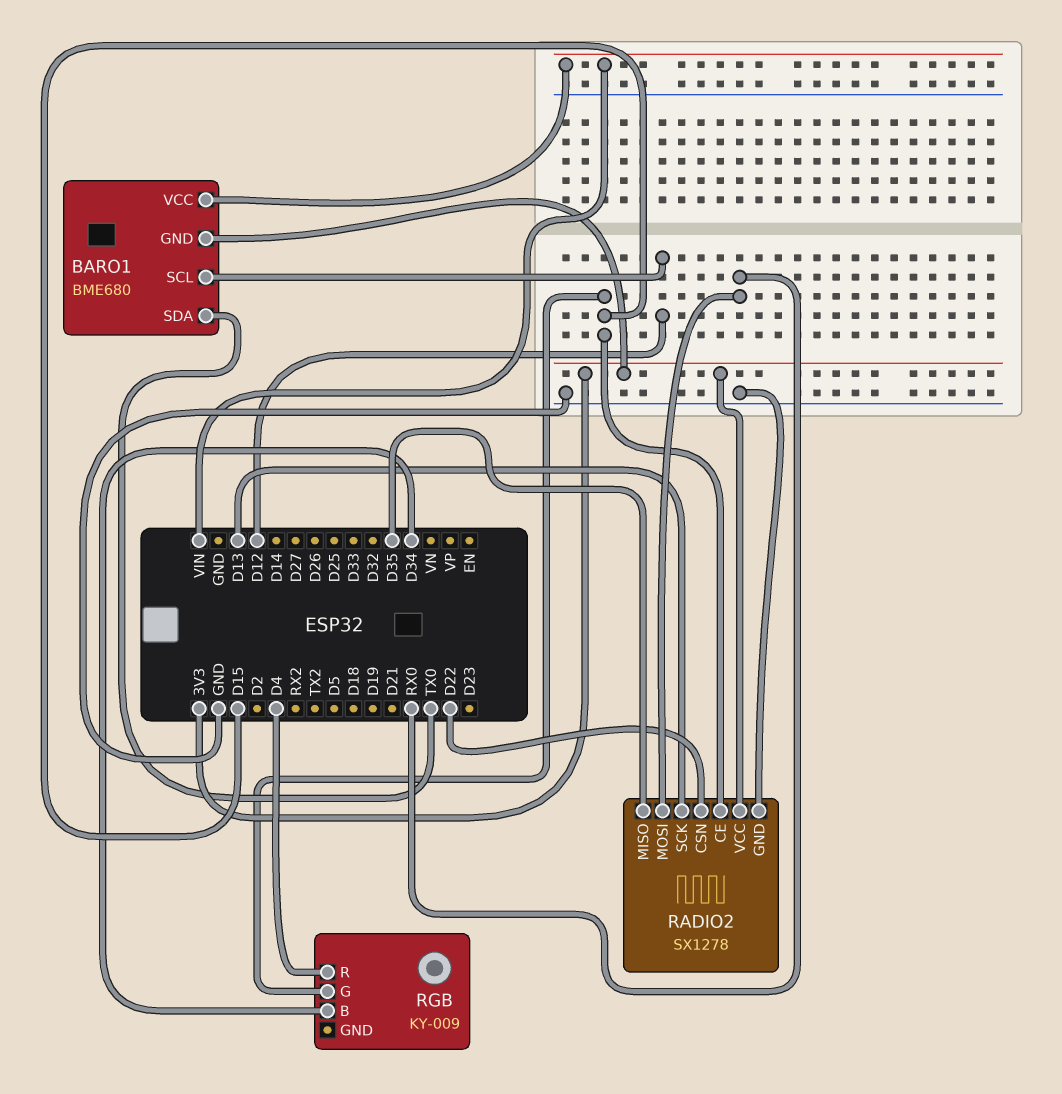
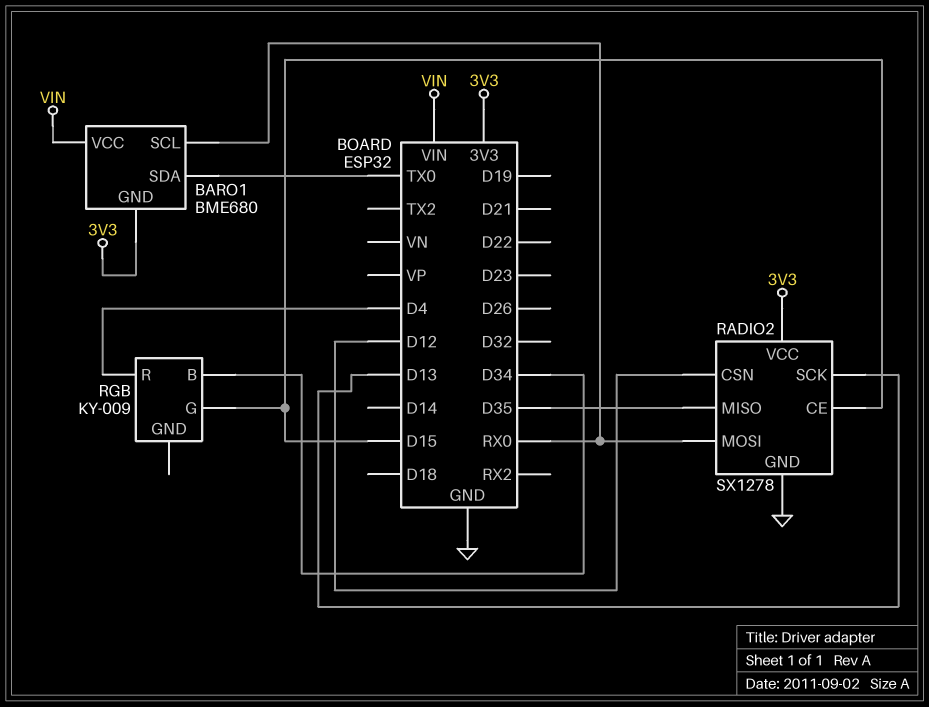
BARO1 pin SCL: D12 -> RX0
RADIO2 pin CSN: D22 -> D12

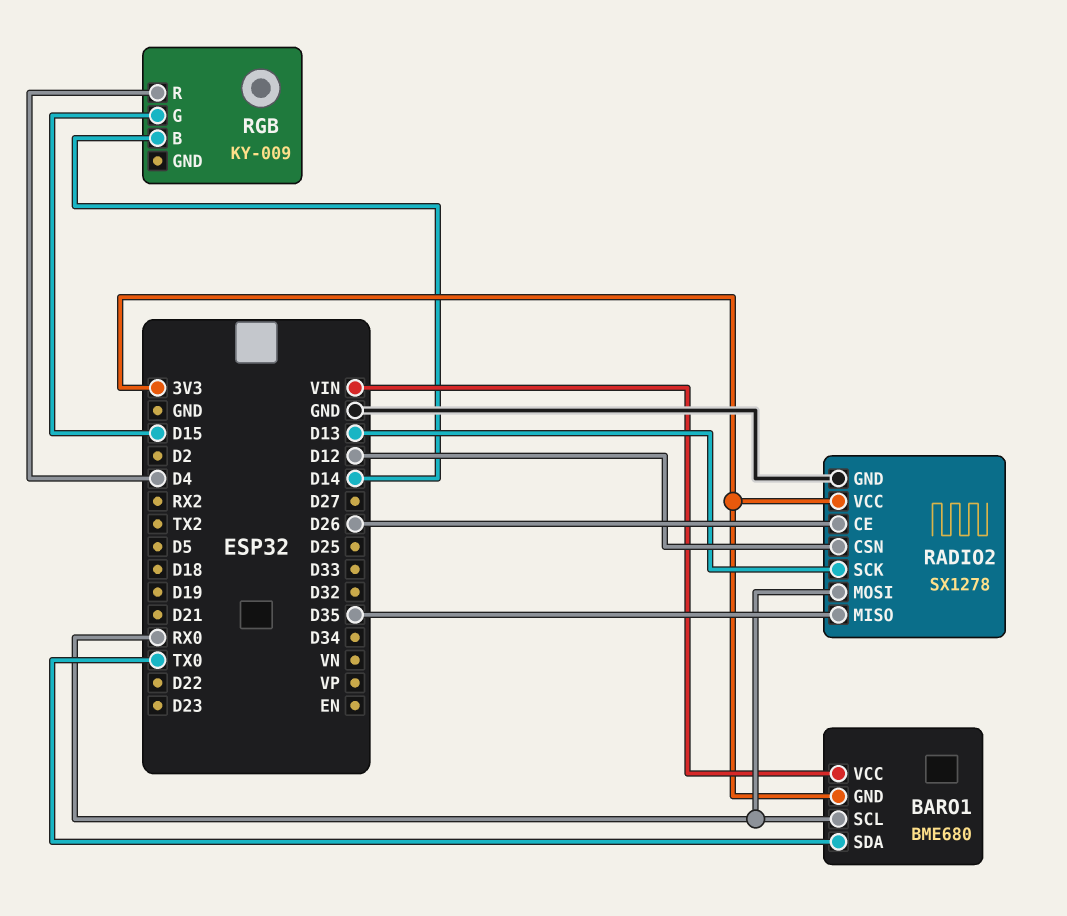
RADIO2 pin CE: D15 -> D26
RGB pin B: D34 -> D14

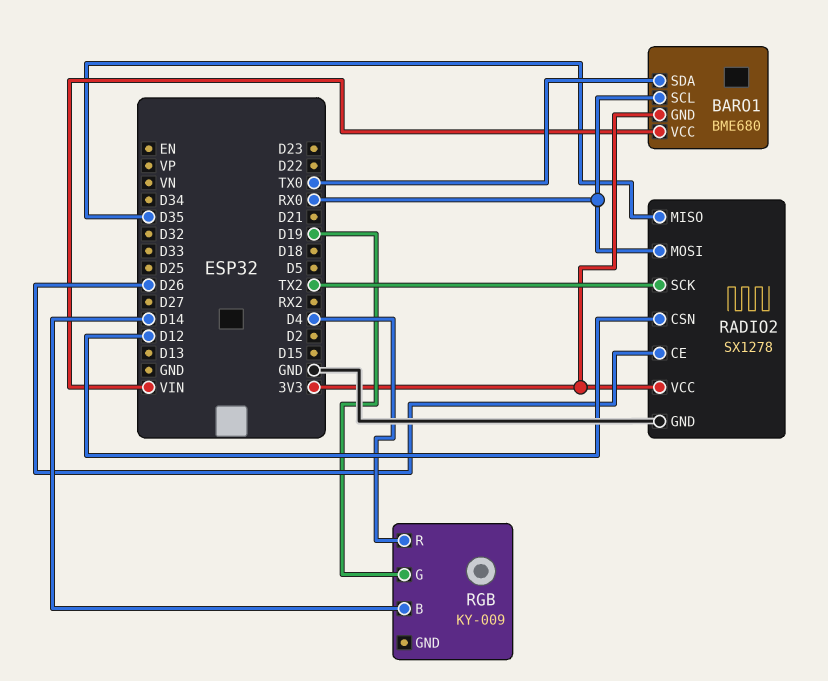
RADIO2 pin SCK: D13 -> TX2
RGB pin G: D15 -> D19

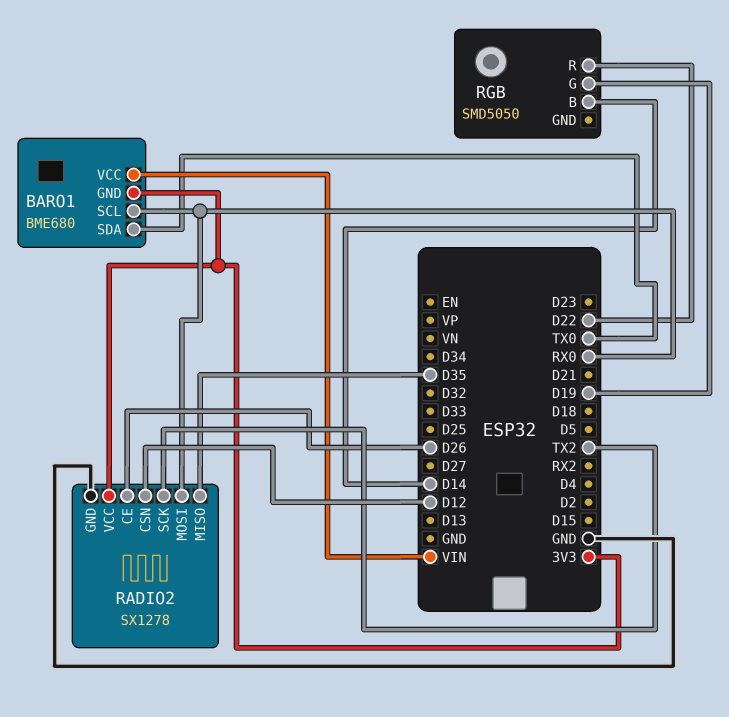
RGB: KY-009 -> SMD5050
RGB pin R: D4 -> D22

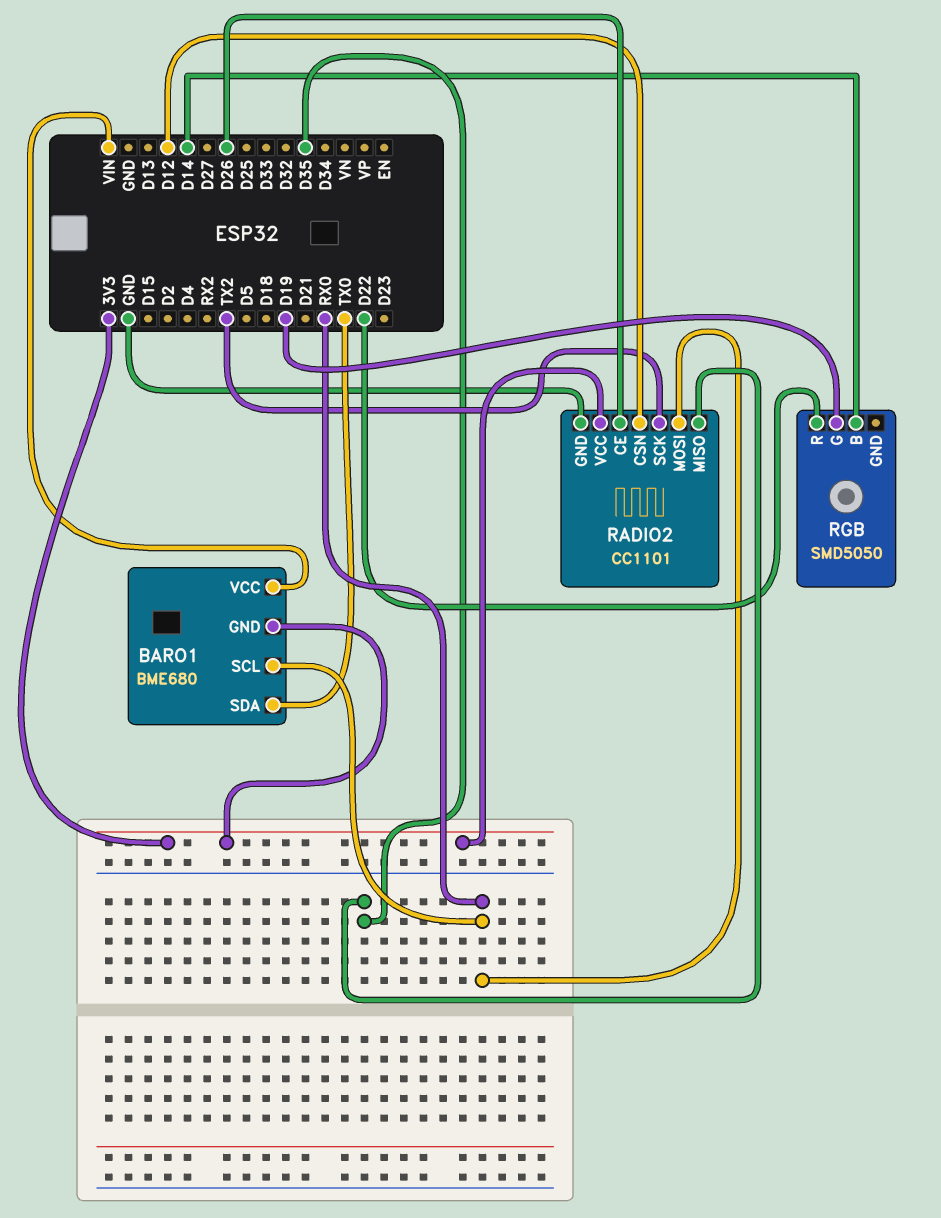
RADIO2: SX1278 -> CC1101

